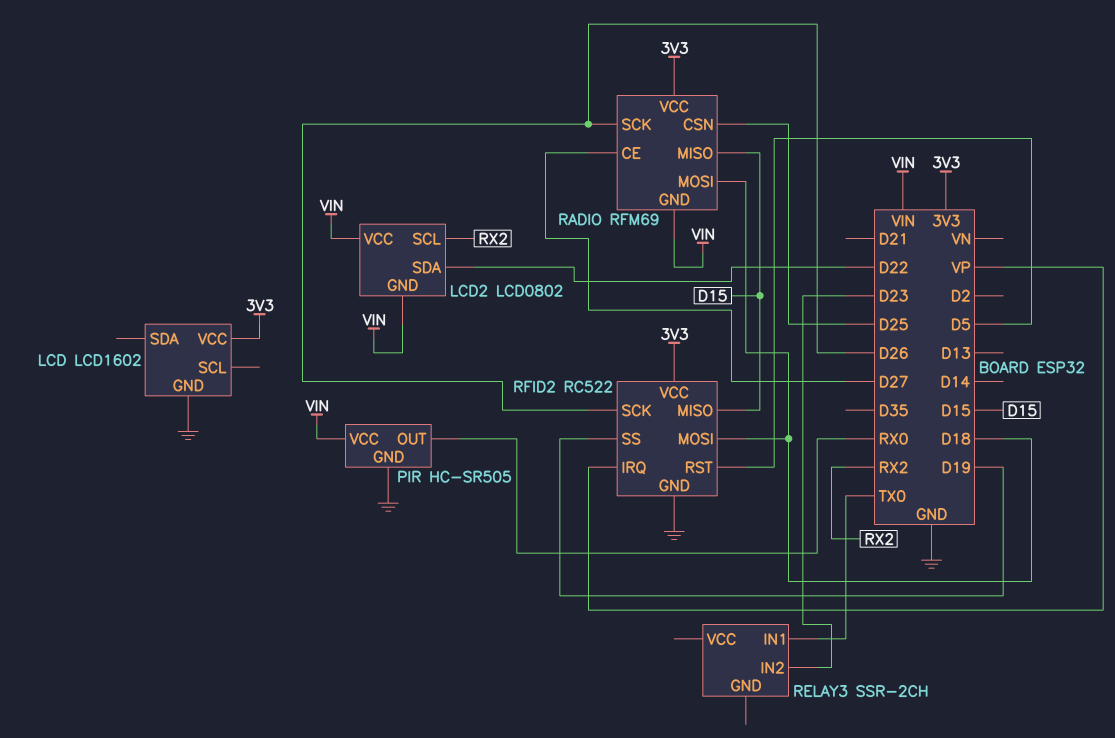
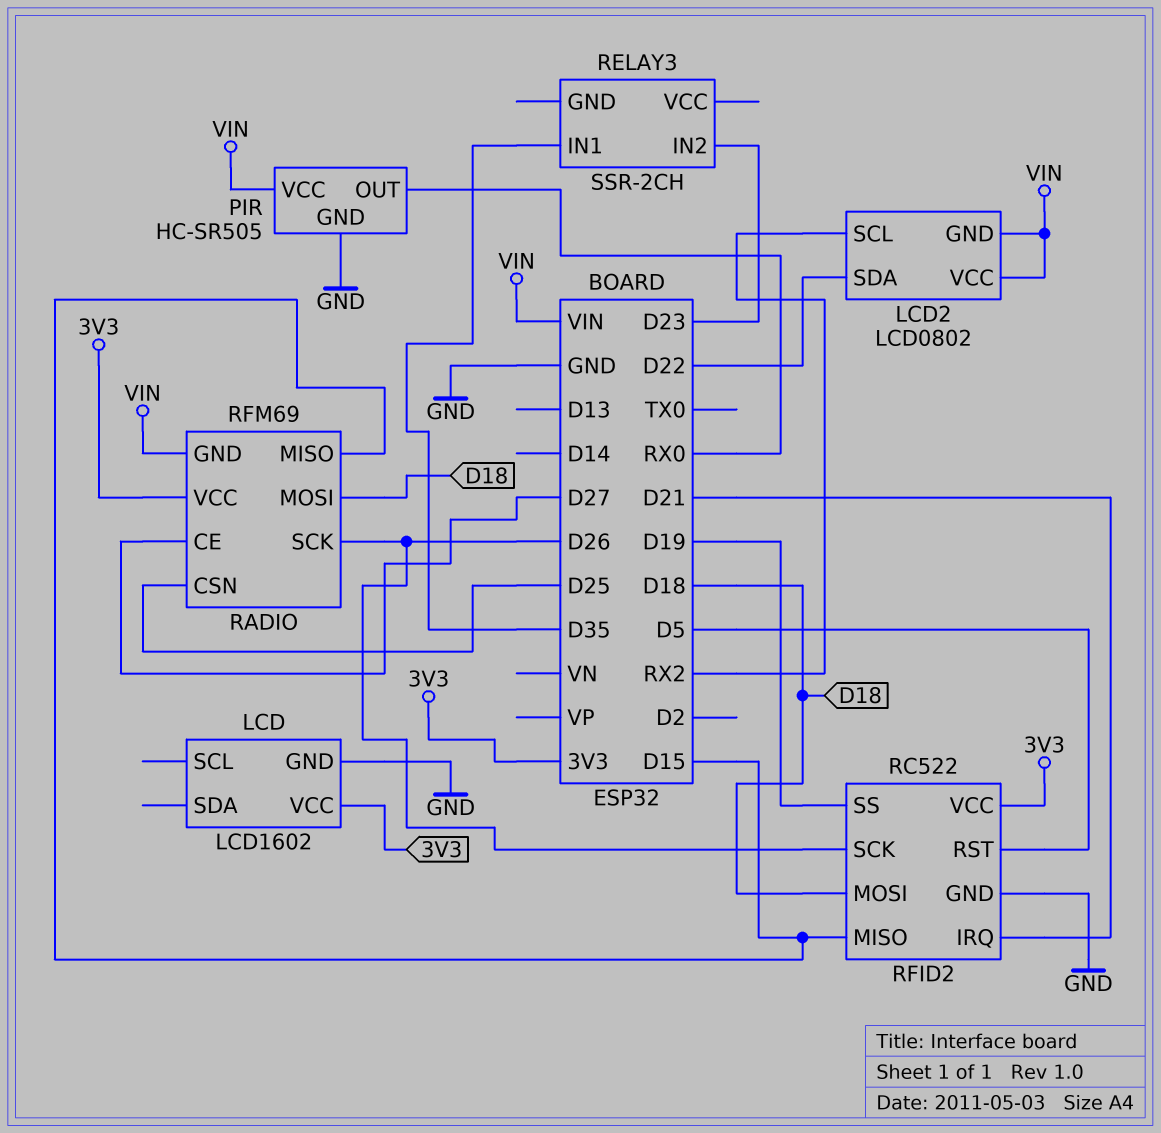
RELAY3 pin IN1: TX0 -> D35
RFID2 pin IRQ: VP -> D21

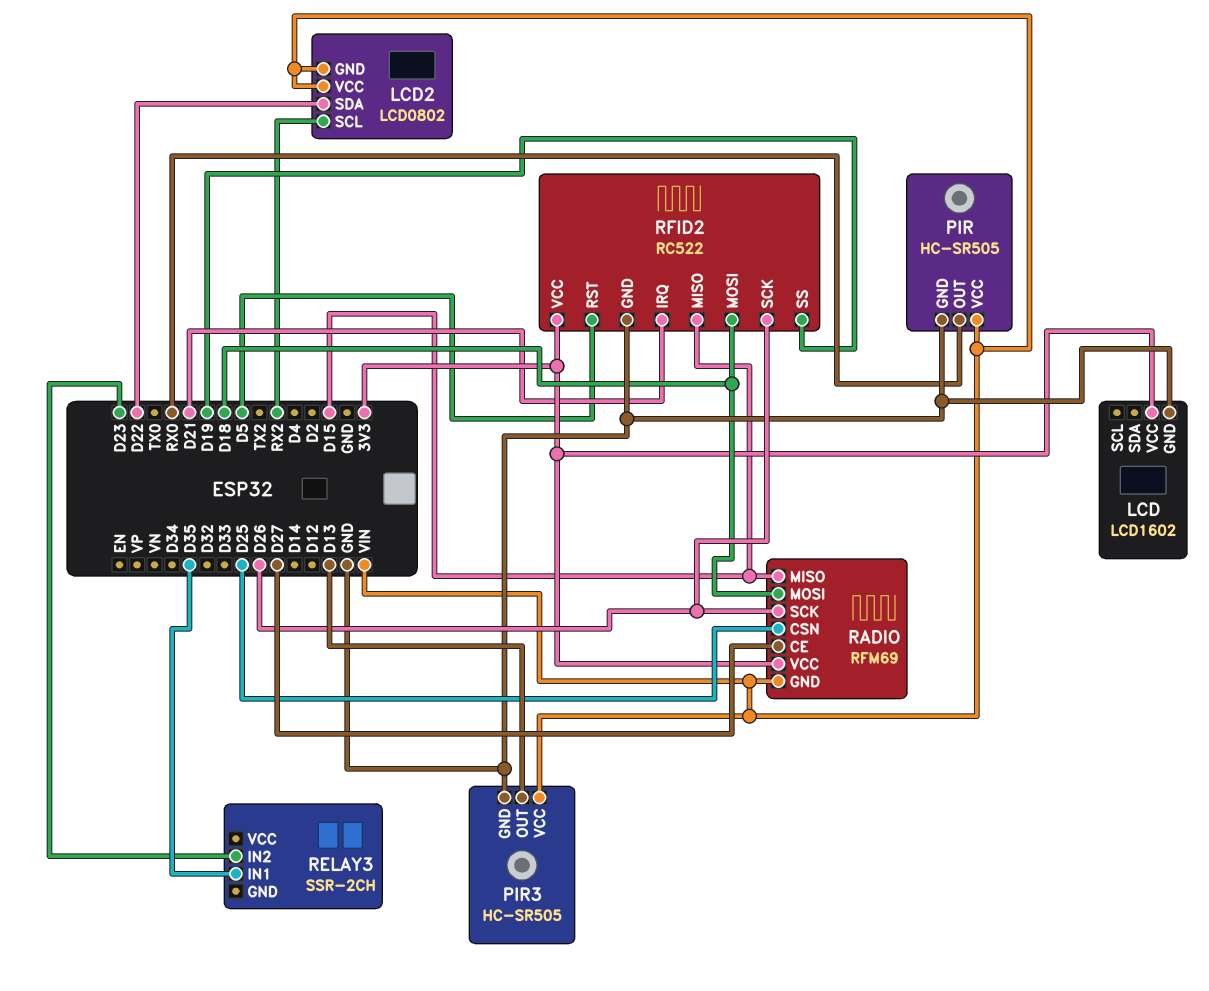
PIR3: none -> HC-SR505
PIR3 pin GND: none -> GND
PIR3 pin OUT: none -> D13
PIR3 pin VCC: none -> VIN

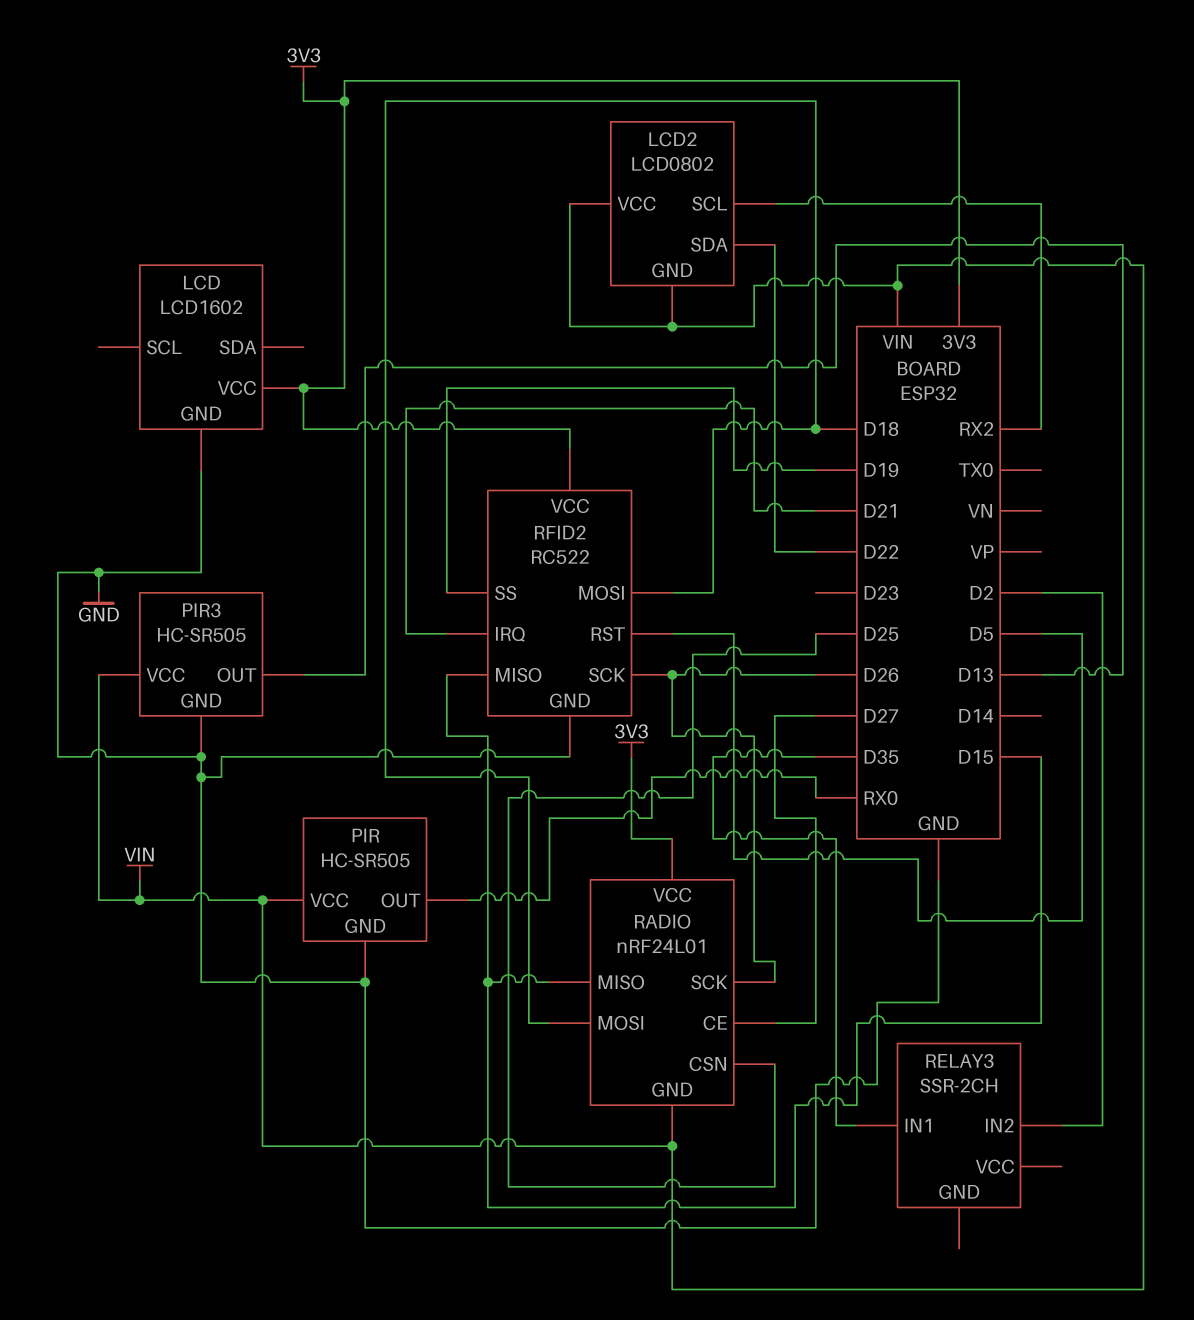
RADIO: RFM69 -> nRF24L01
RELAY3 pin IN2: D23 -> D2

